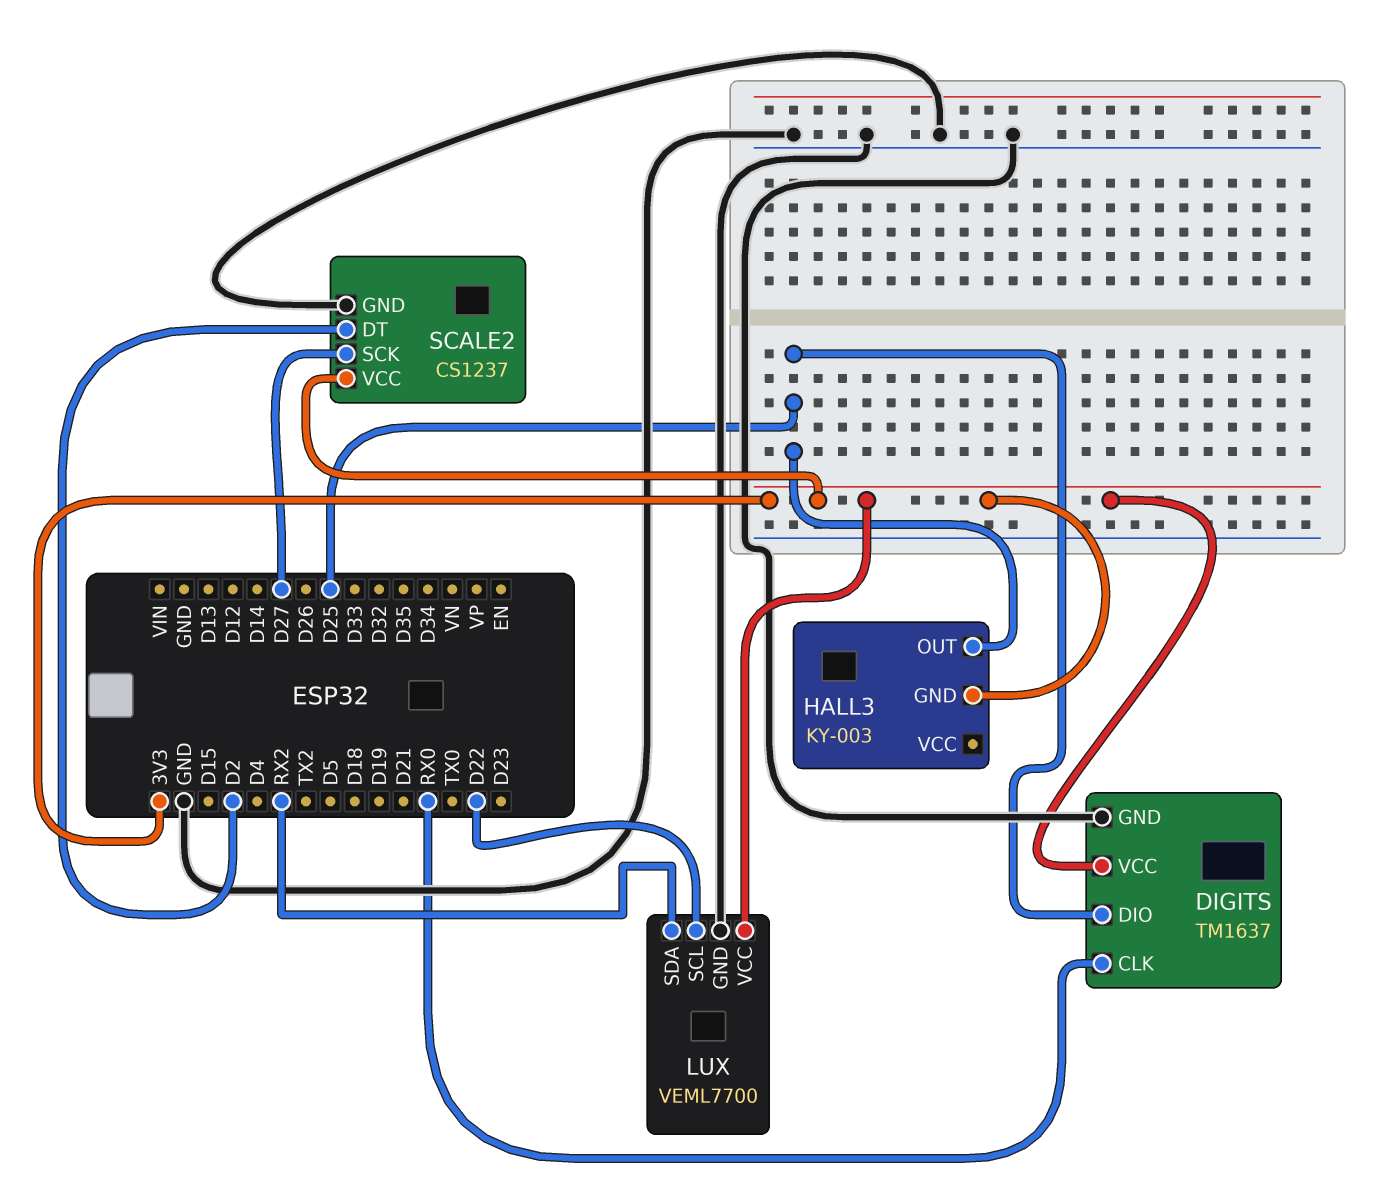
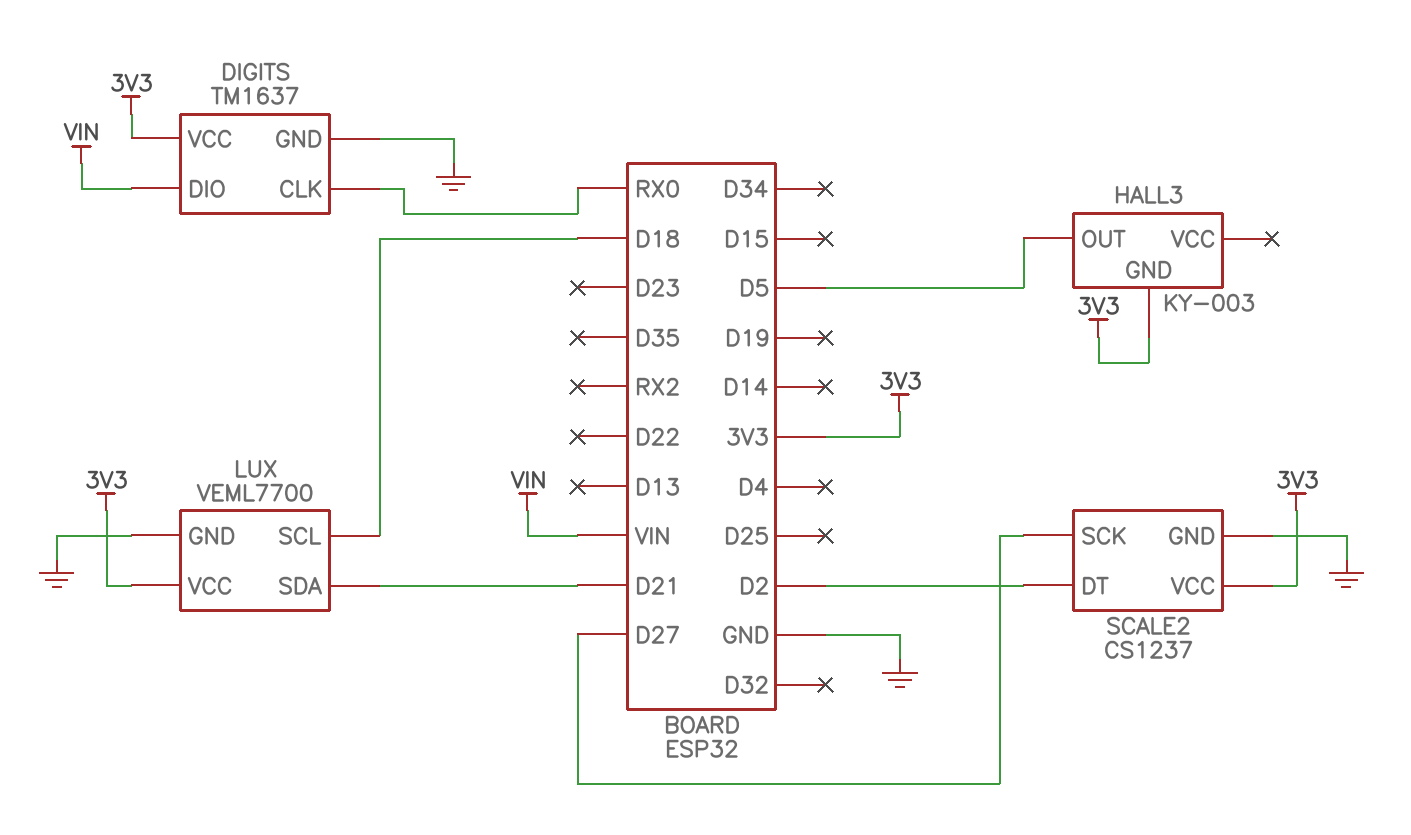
DIGITS pin DIO: D25 -> VIN
HALL3 pin OUT: D25 -> D5
LUX pin SCL: D22 -> D18
LUX pin SDA: RX2 -> D21

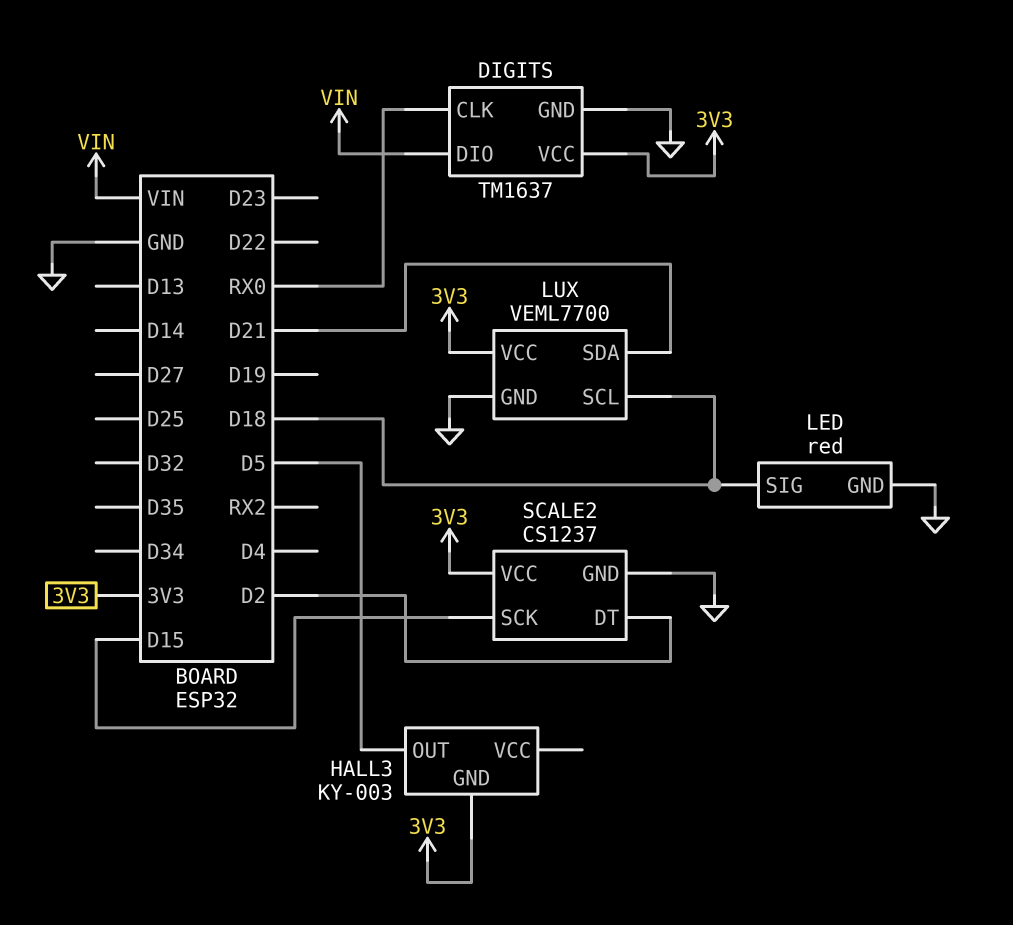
LED: none -> red
LED pin GND: none -> GND
LED pin SIG: none -> D18
SCALE2 pin SCK: D27 -> D15

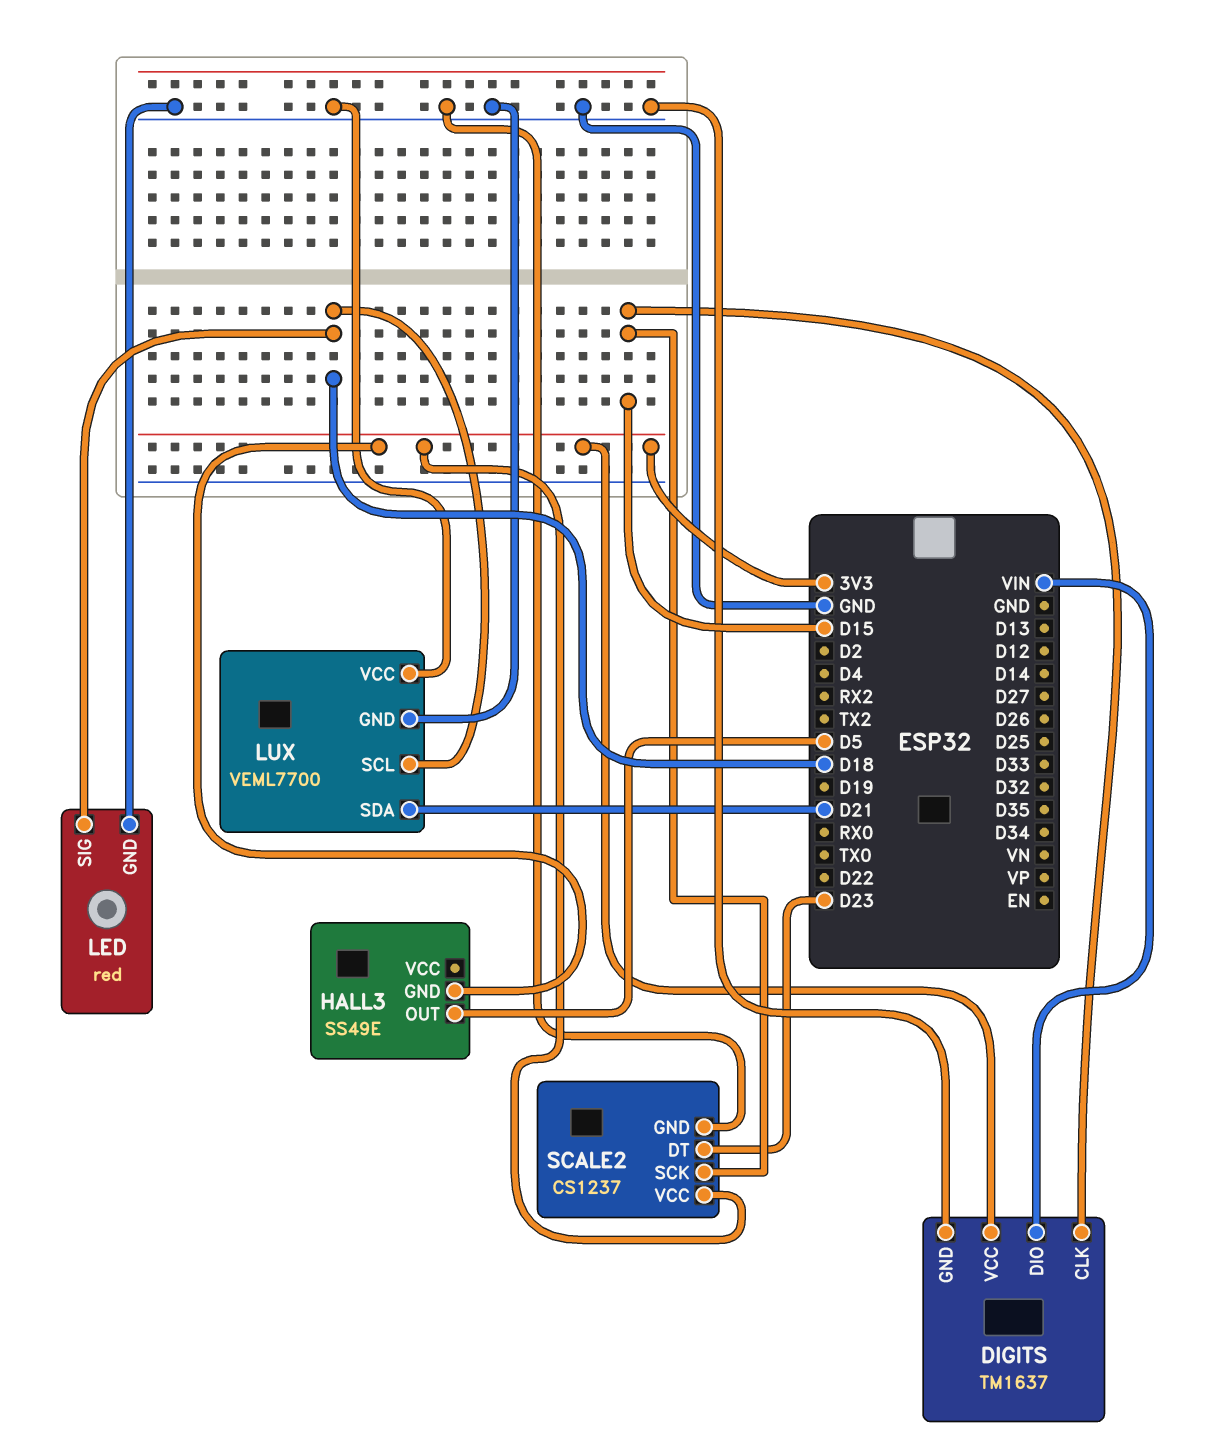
DIGITS pin CLK: RX0 -> D15
HALL3: KY-003 -> SS49E
LUX pin VCC: 3V3 -> GND
SCALE2 pin DT: D2 -> D23

